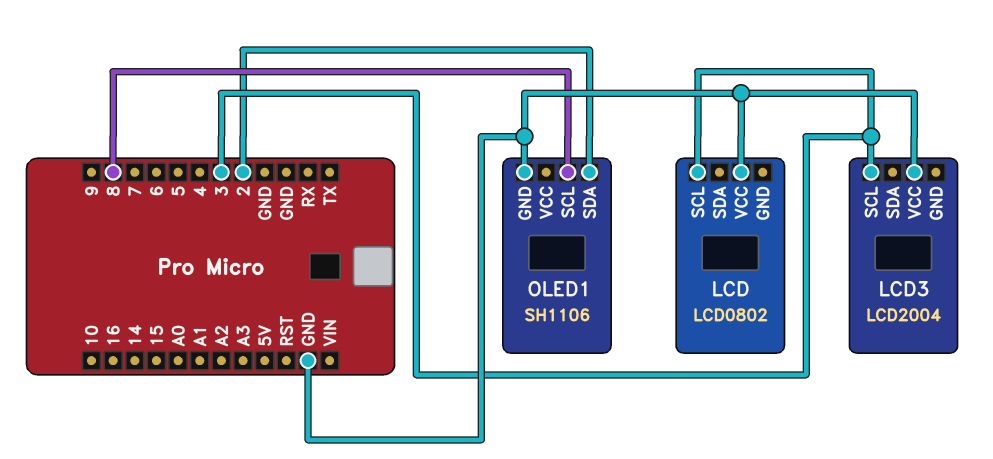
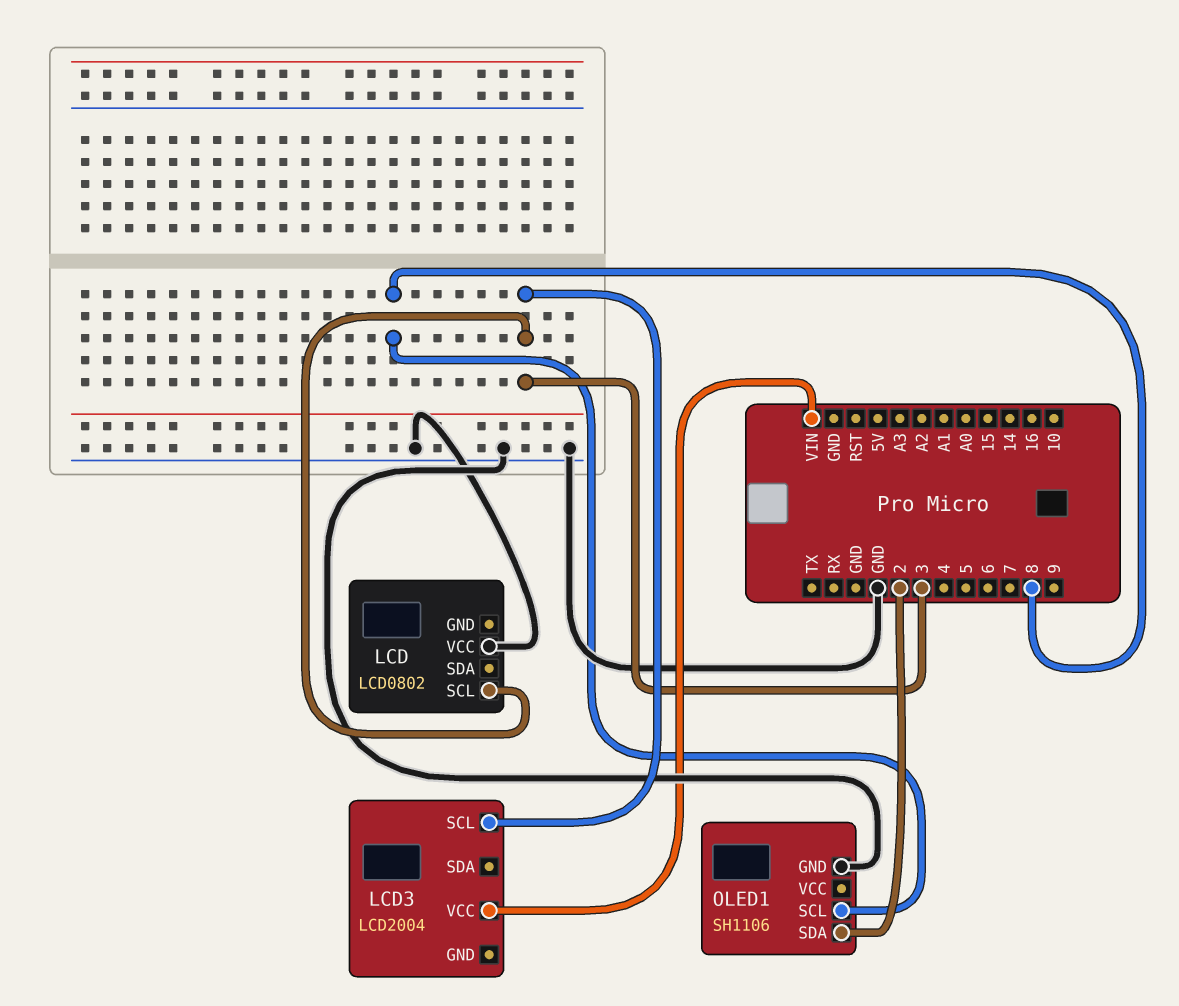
LCD3 pin VCC: GND -> VIN

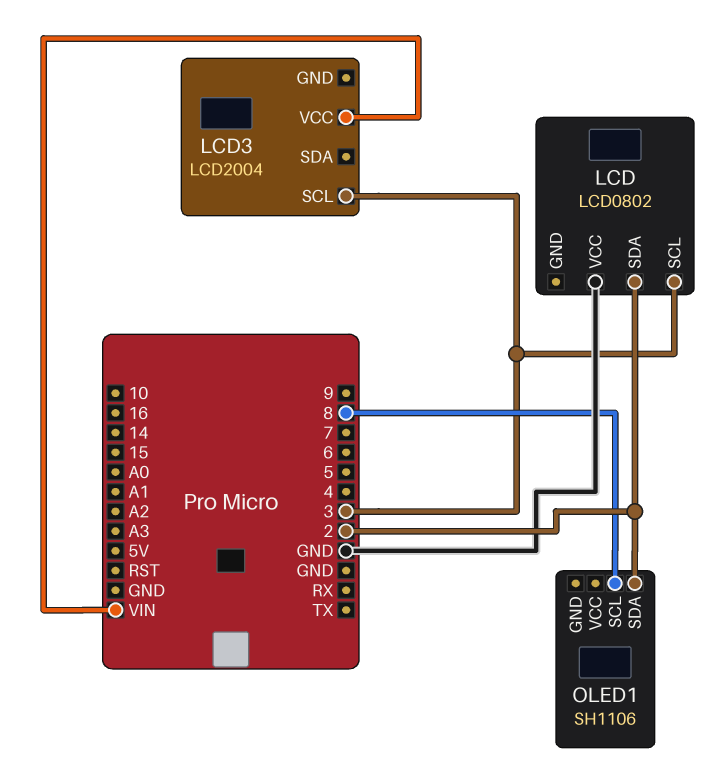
LCD pin SDA: none -> 2
OLED1 pin GND: GND -> none

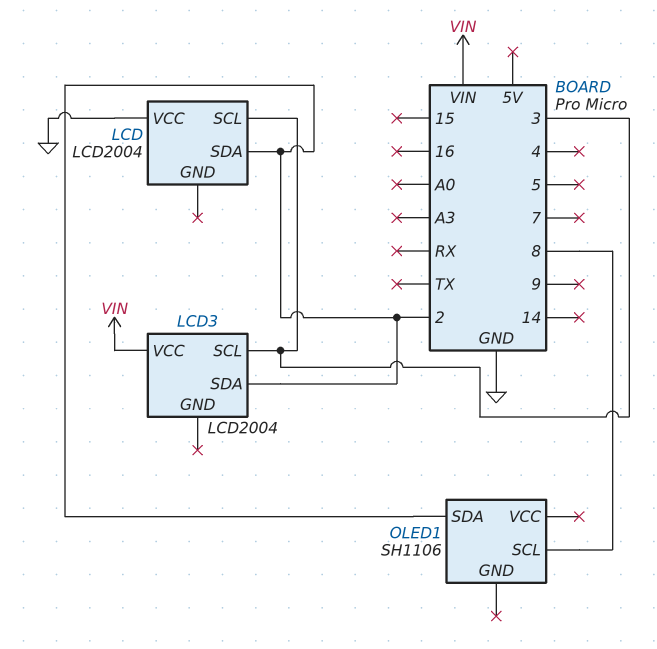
LCD: LCD0802 -> LCD2004
LCD3 pin SDA: none -> 2

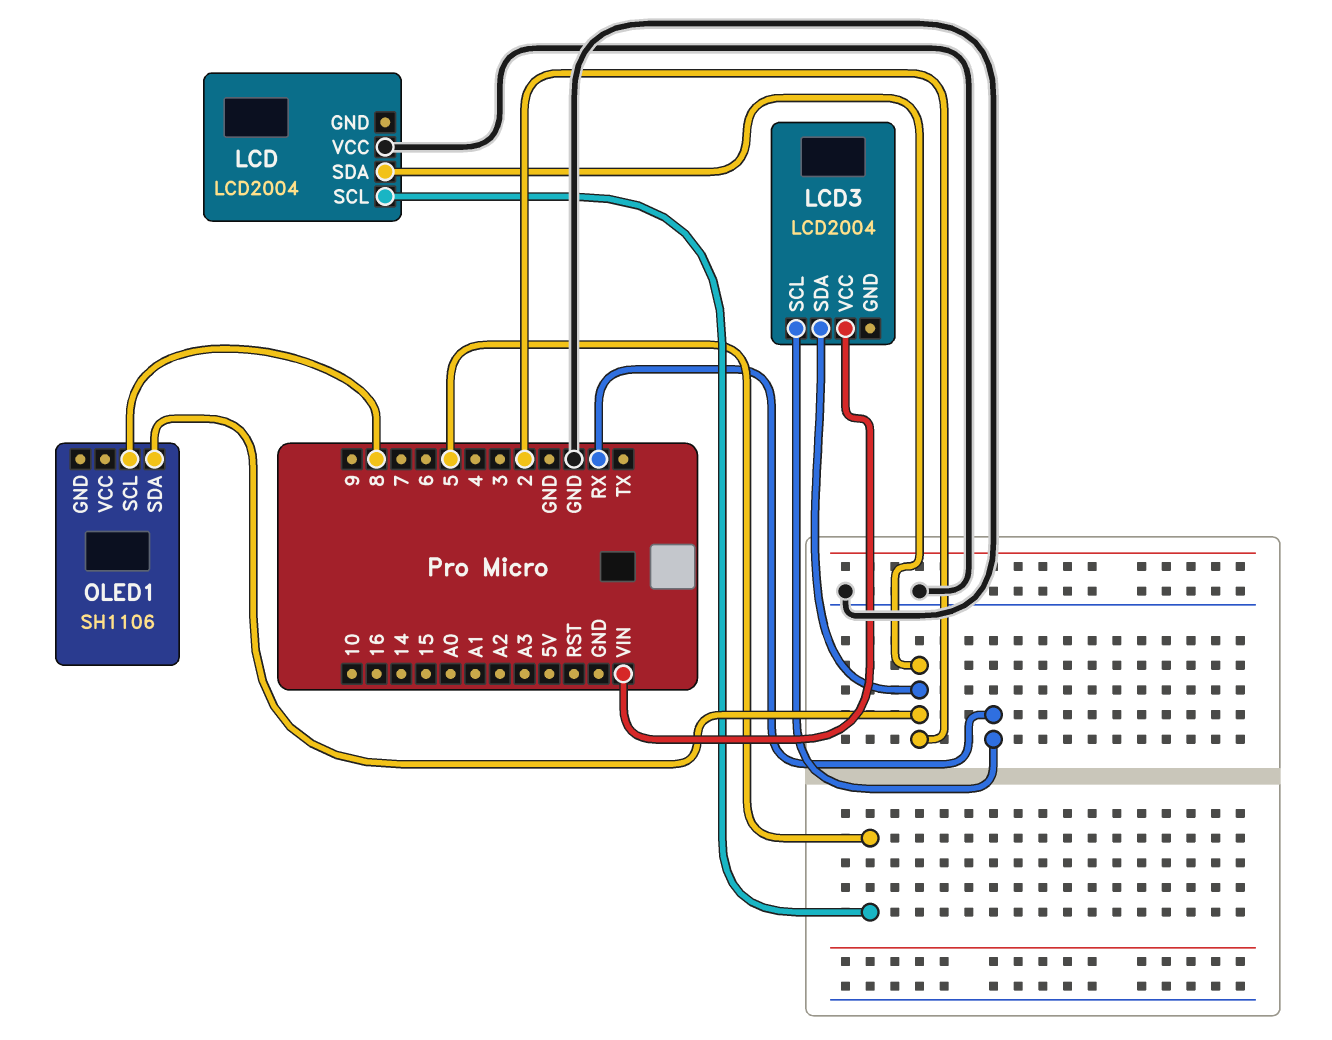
LCD pin SCL: 3 -> 5
LCD3 pin SCL: 3 -> RX

